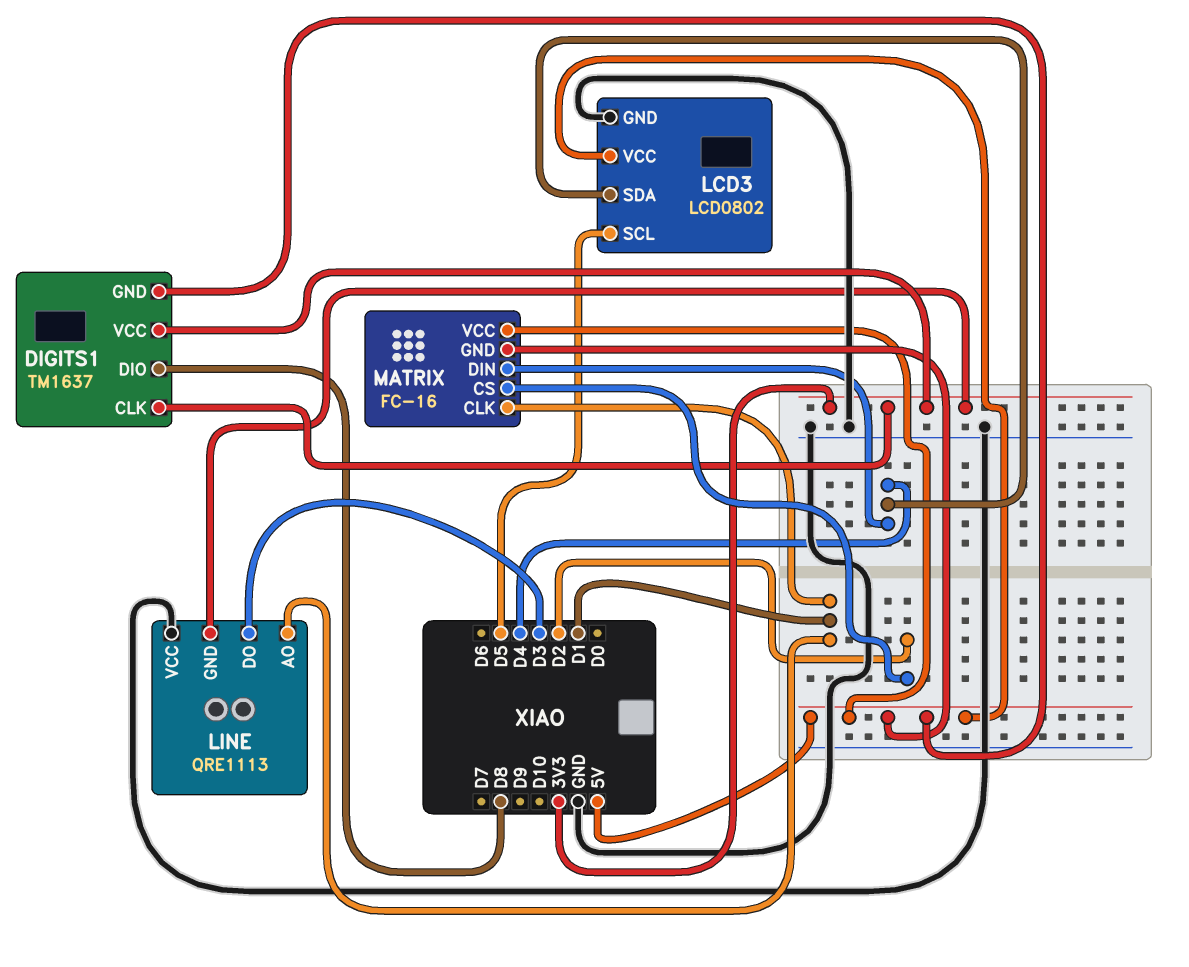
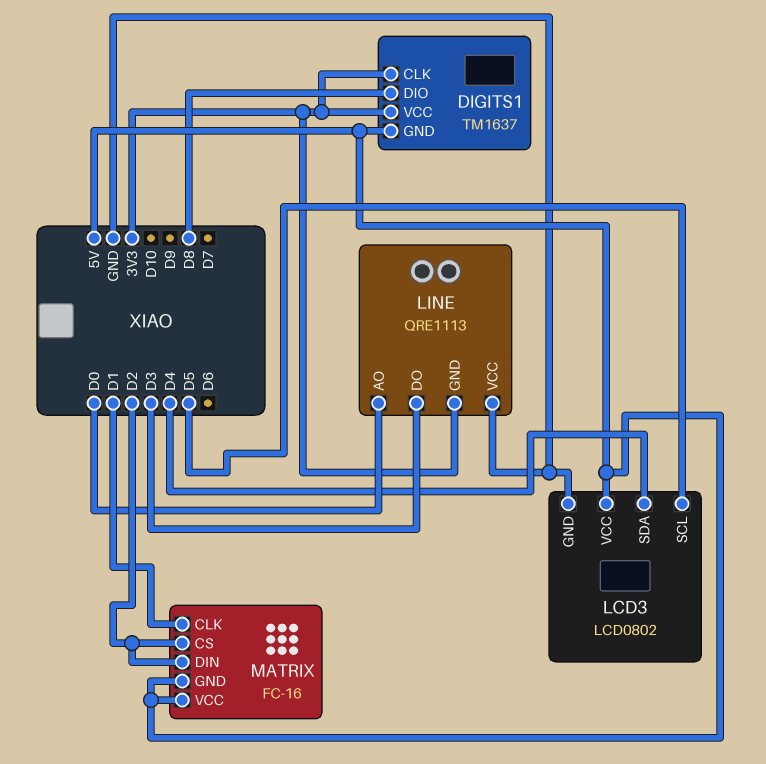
LINE pin AO: D1 -> D0
MATRIX pin DIN: D4 -> D2

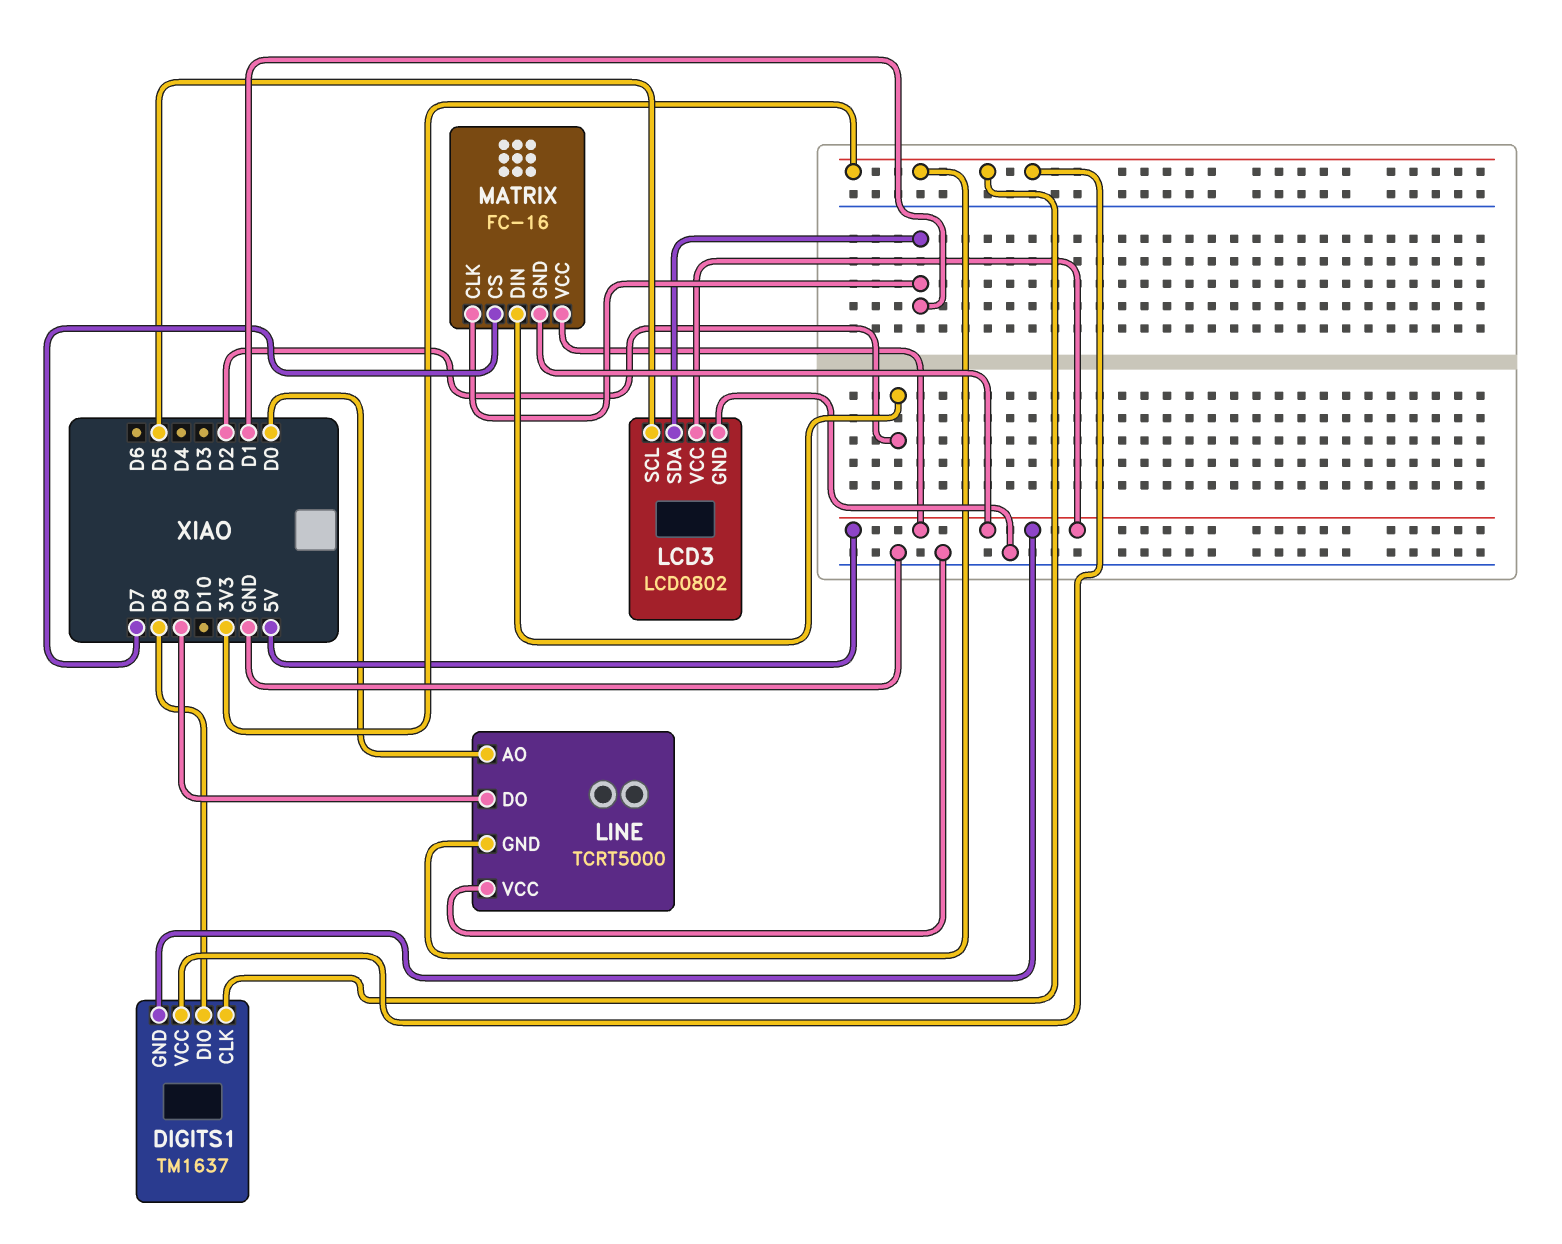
LCD3 pin SDA: D4 -> D1
LINE: QRE1113 -> TCRT5000
LINE pin DO: D3 -> D9
MATRIX pin CS: D2 -> D7

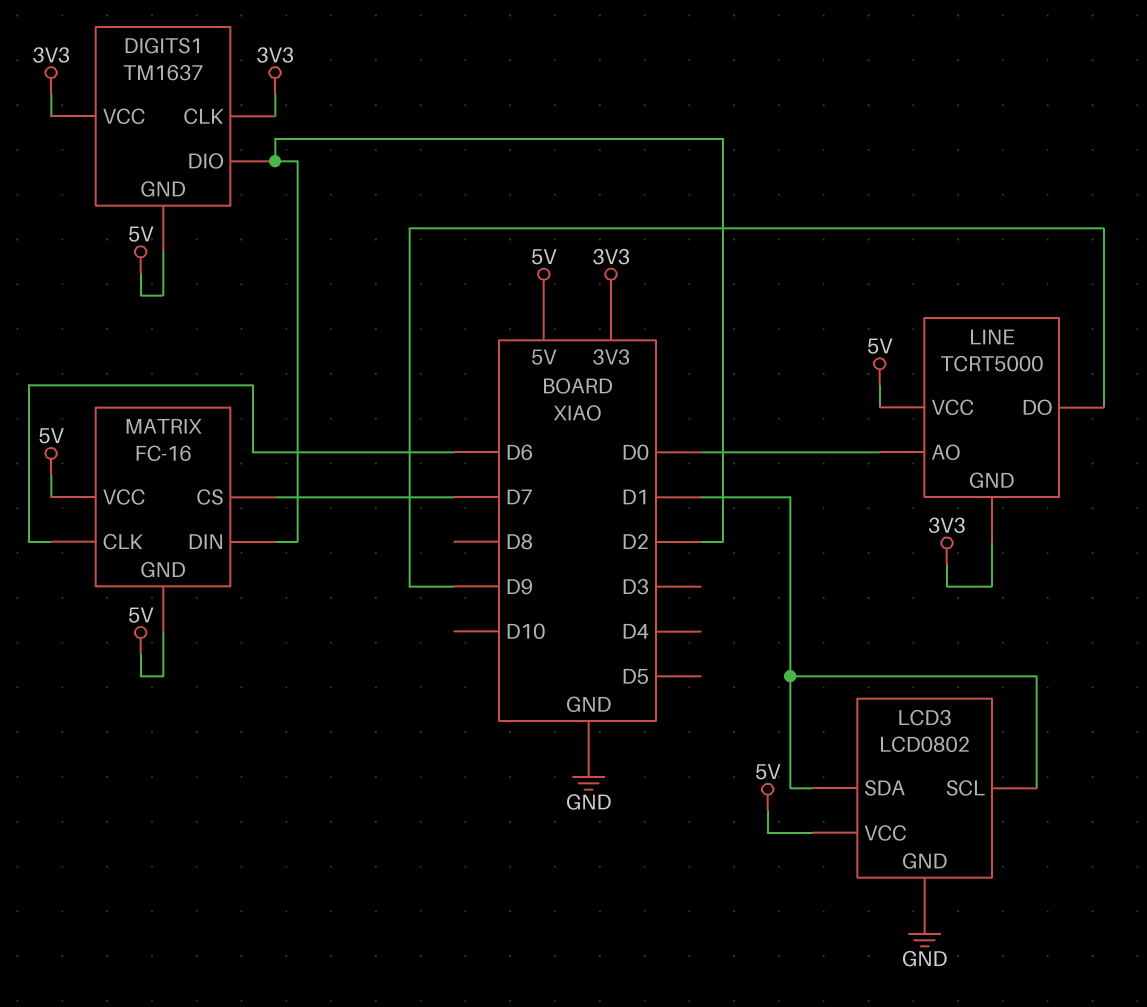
DIGITS1 pin DIO: D8 -> D2
LCD3 pin SCL: D5 -> D1
LINE pin VCC: GND -> 5V
MATRIX pin CLK: D1 -> D6

